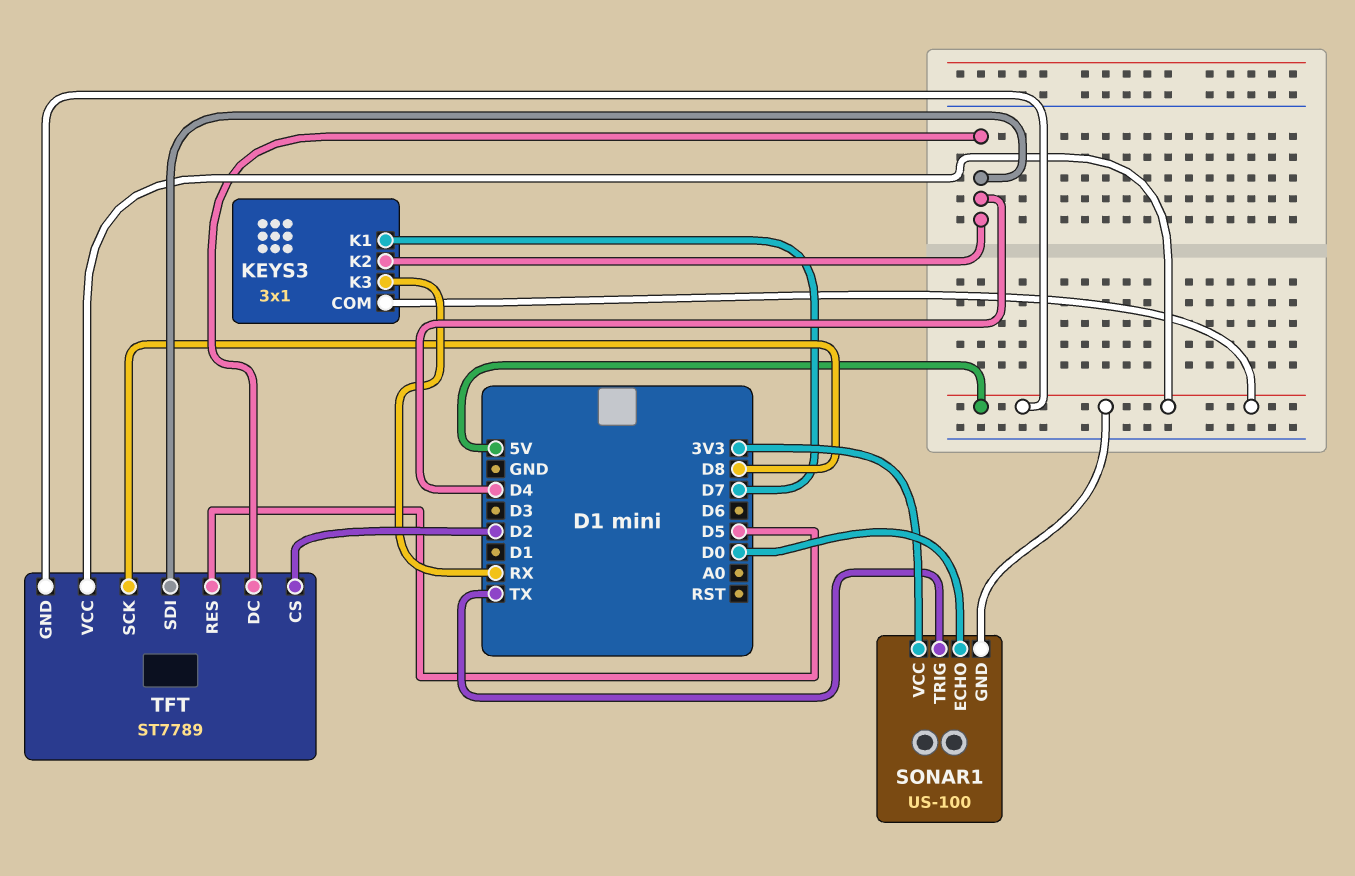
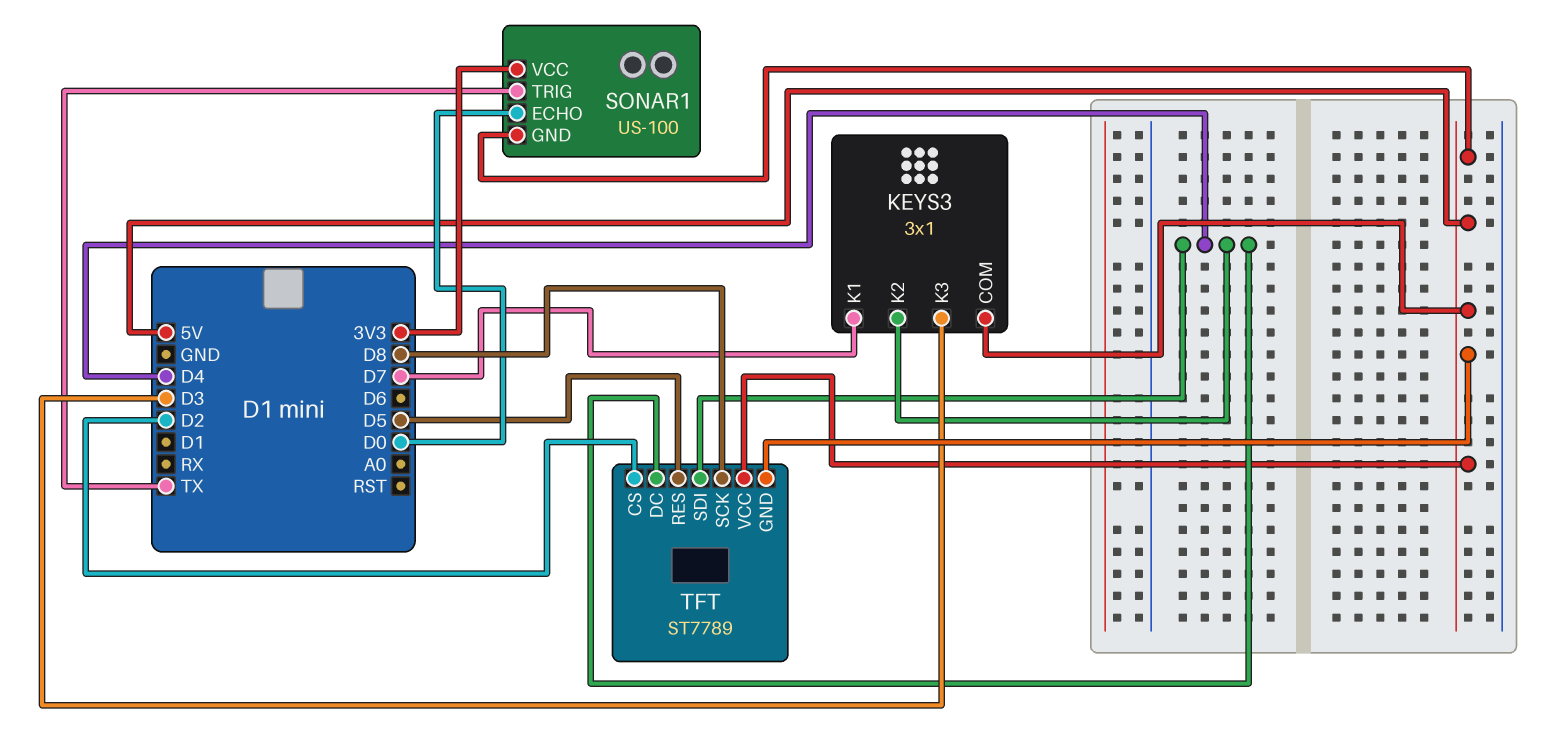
KEYS3 pin K3: RX -> D3

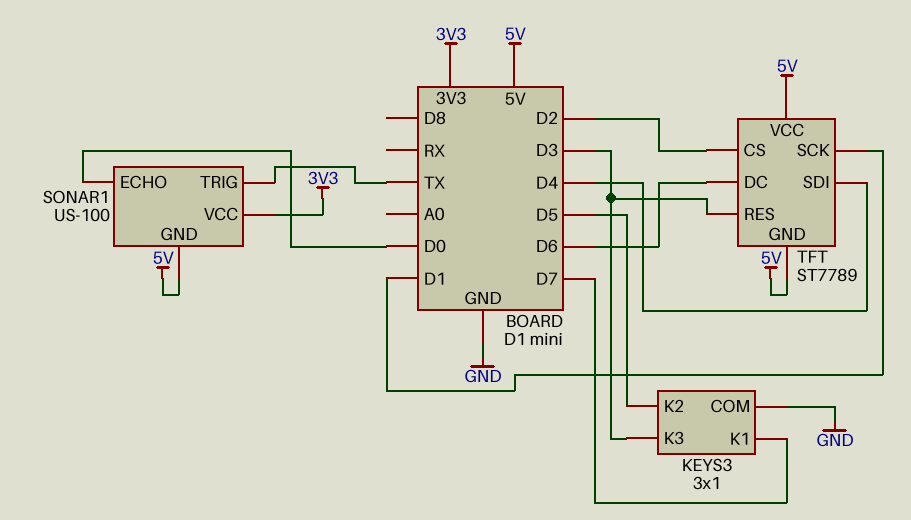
KEYS3 pin COM: 5V -> GND
KEYS3 pin K2: D4 -> D5
TFT pin DC: D4 -> D6
TFT pin RES: D5 -> D3
TFT pin SCK: D8 -> D1

